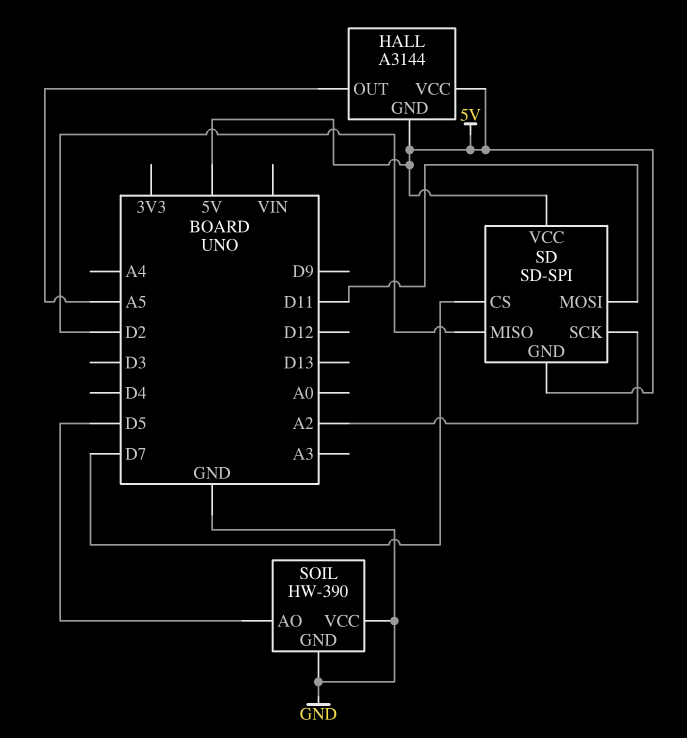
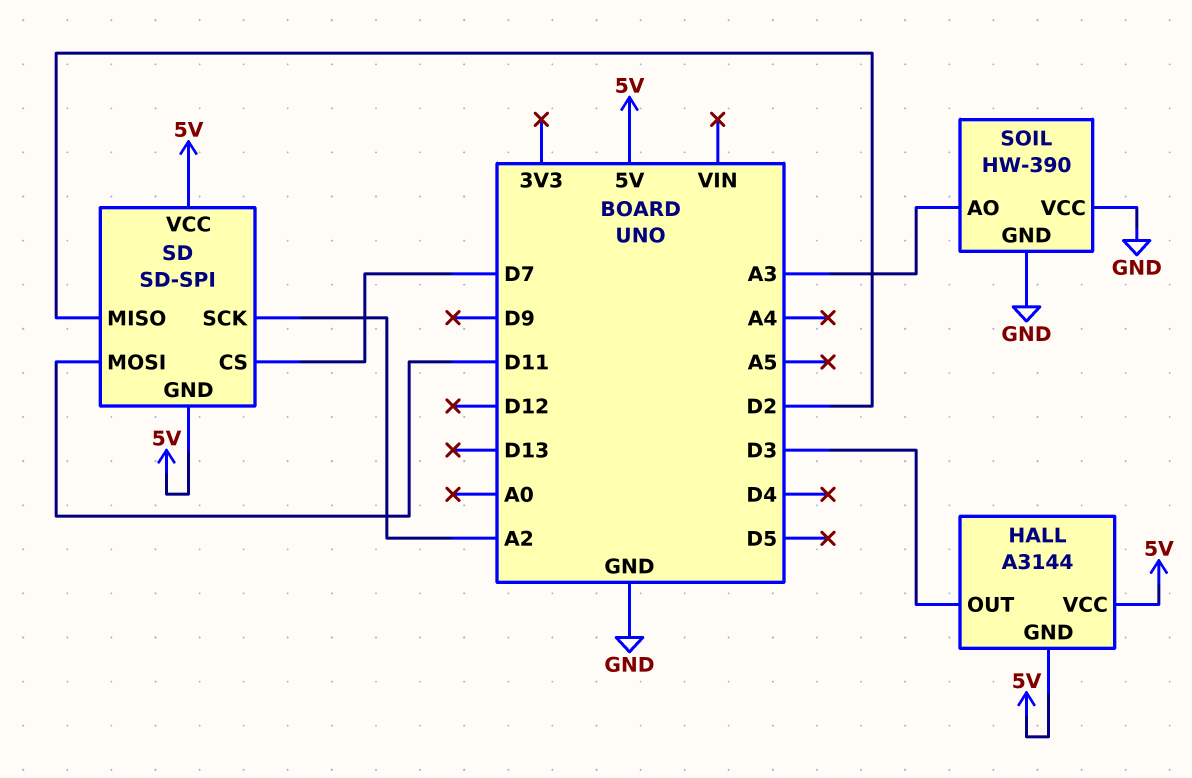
HALL pin OUT: A5 -> D3
SOIL pin AO: D5 -> A3

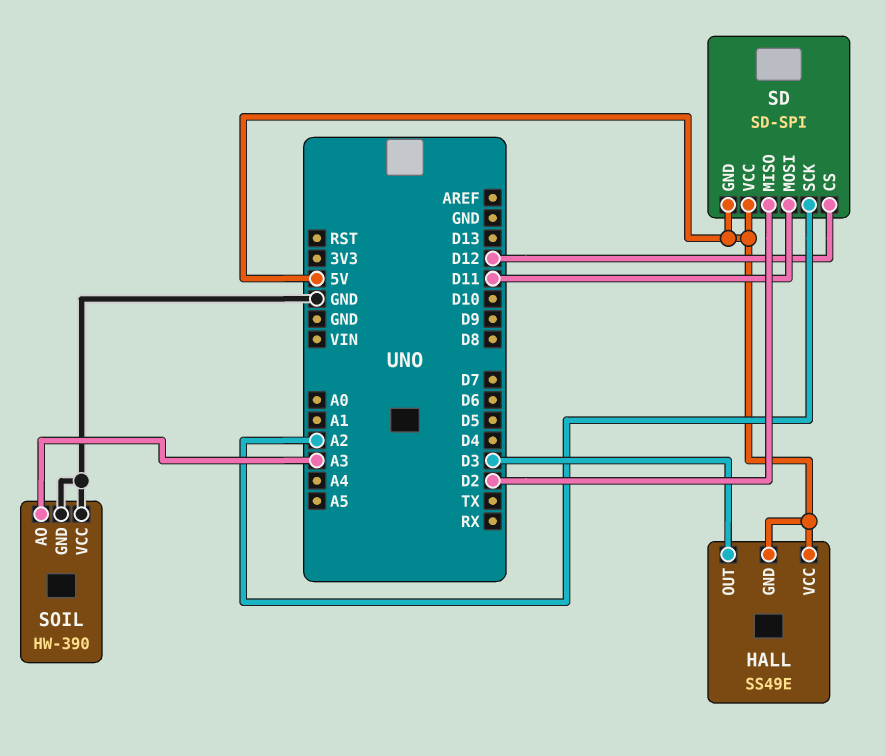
HALL: A3144 -> SS49E
SD pin CS: D7 -> D12

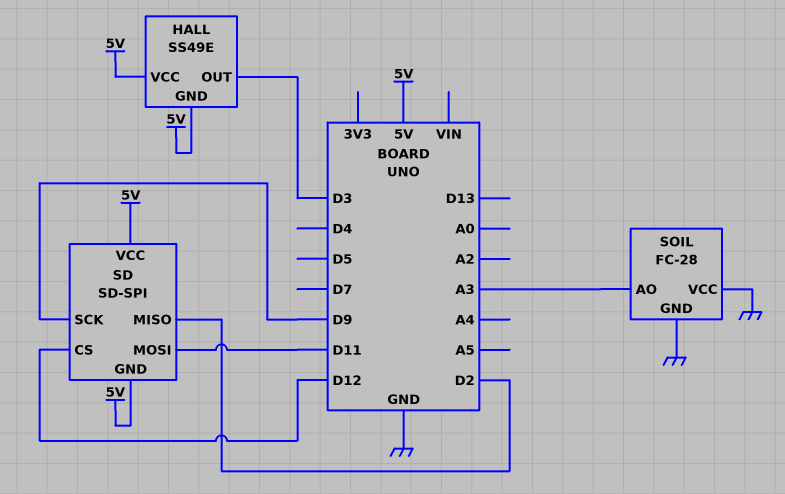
SD pin SCK: A2 -> D9
SOIL: HW-390 -> FC-28

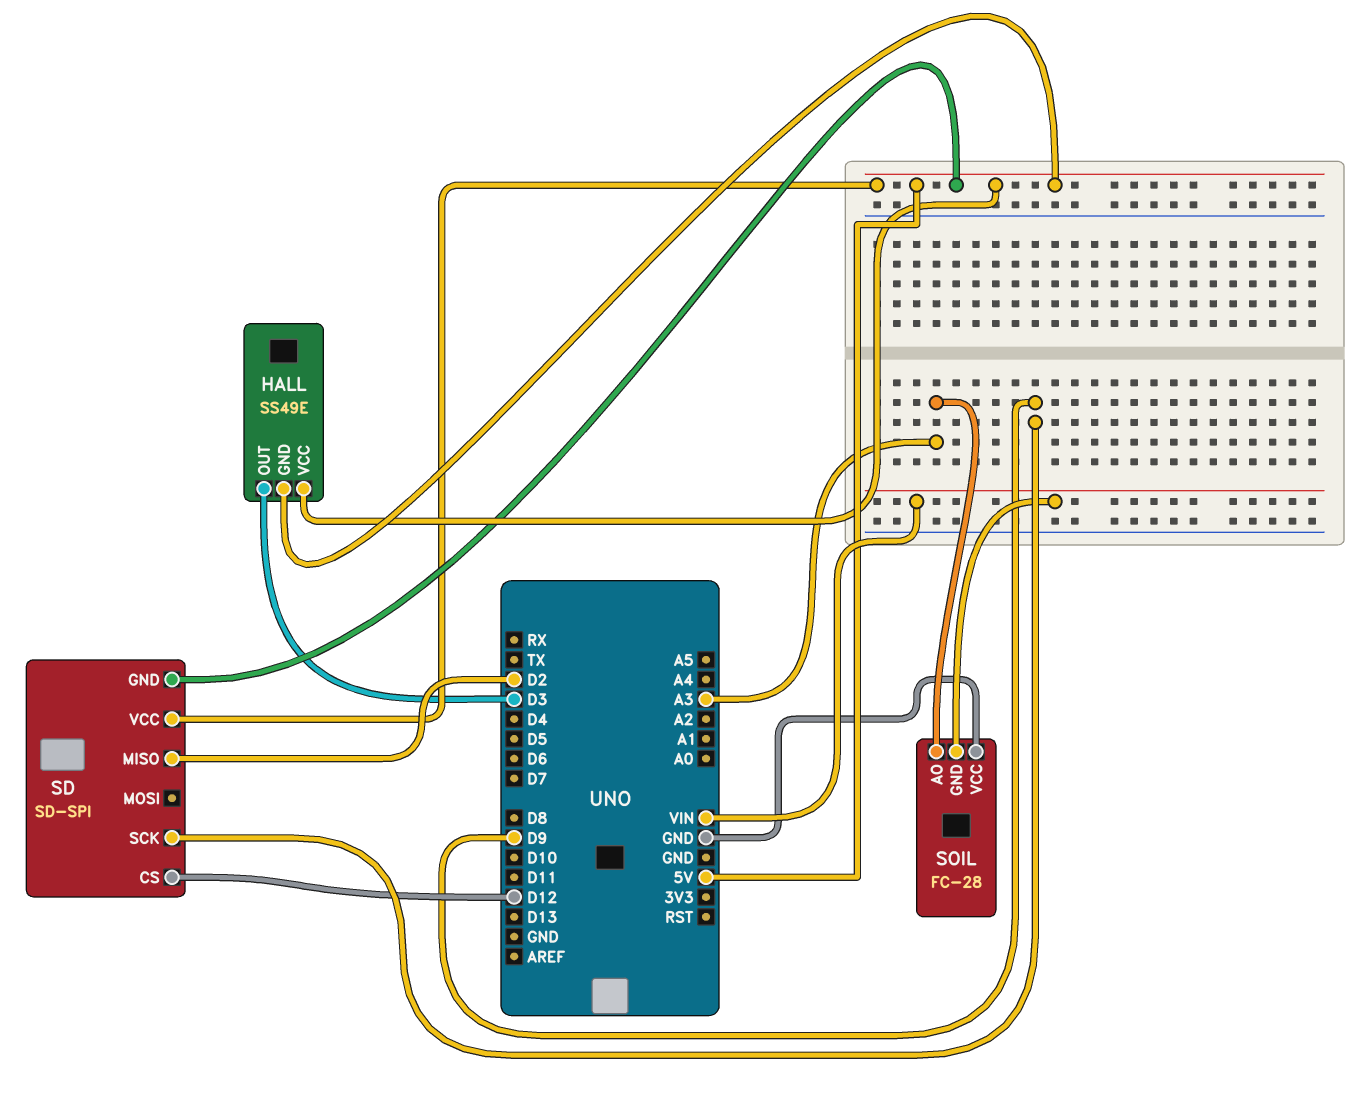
SD pin MOSI: D11 -> none
SOIL pin GND: GND -> VIN

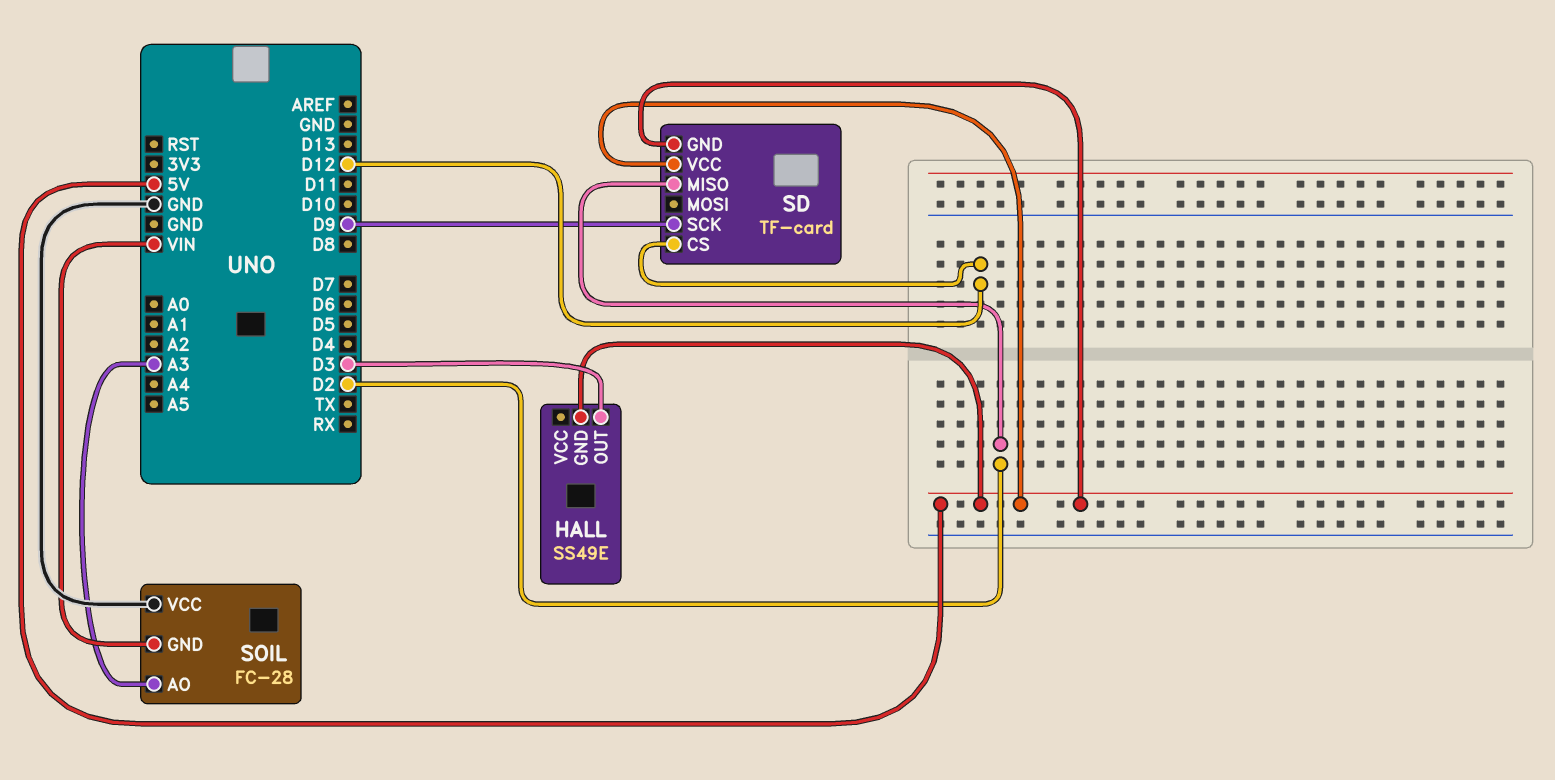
HALL pin VCC: 5V -> none
SD: SD-SPI -> TF-card

